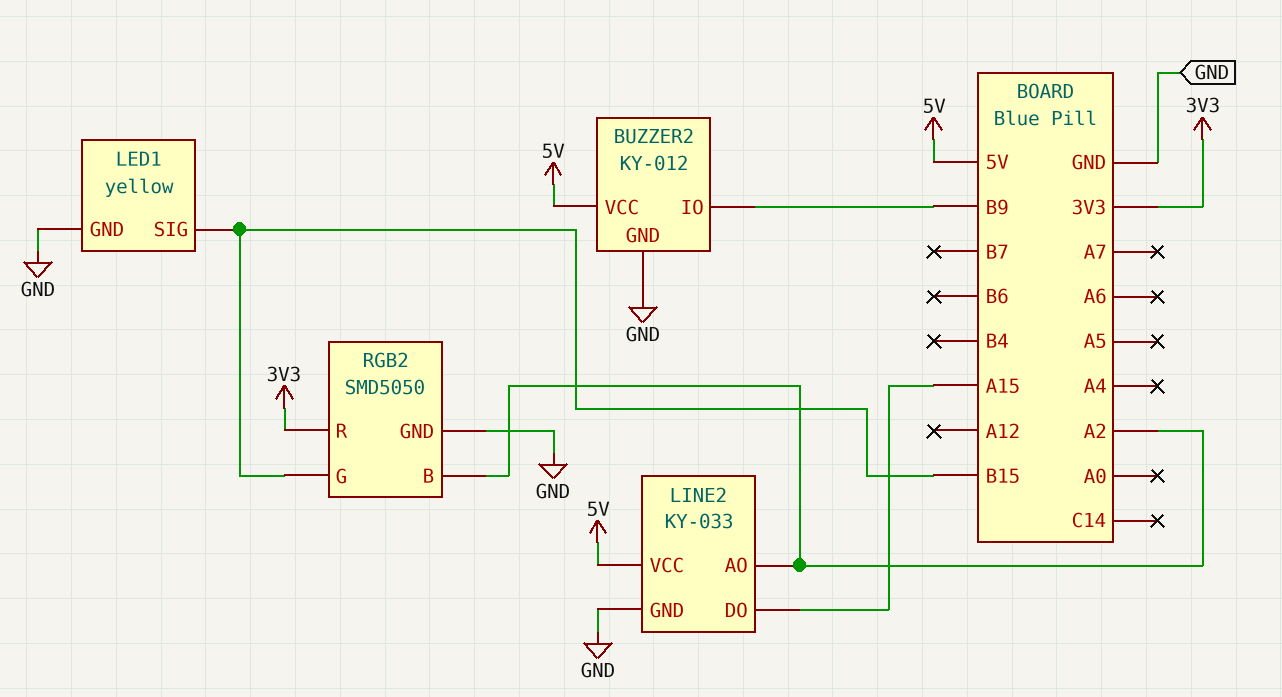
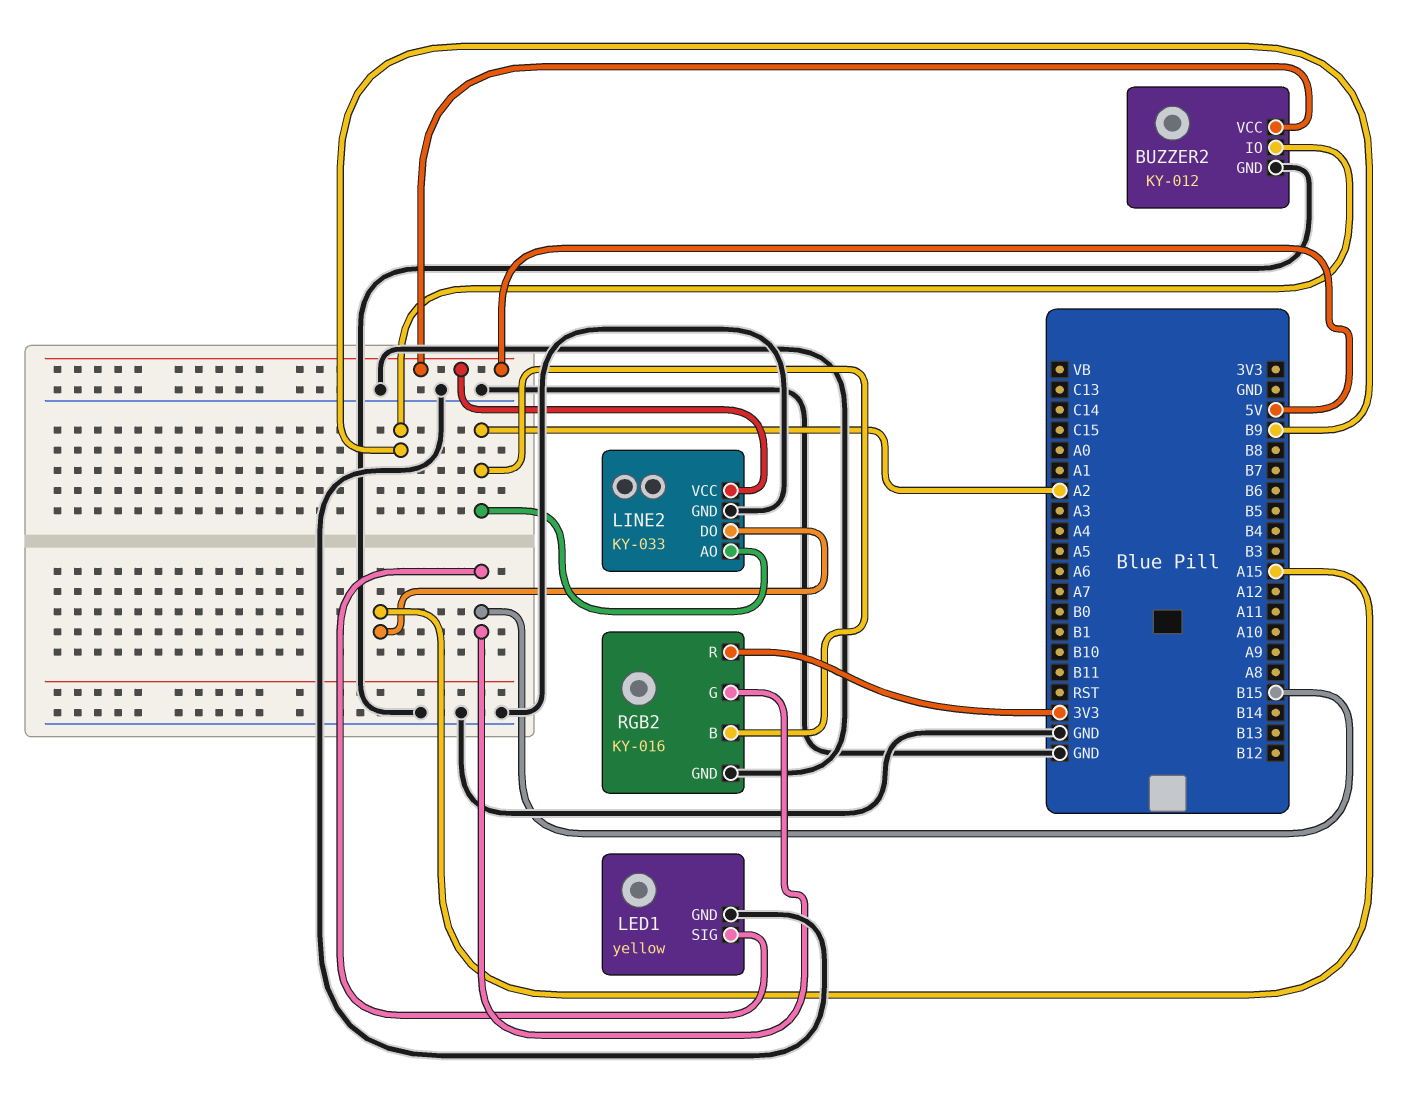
RGB2: SMD5050 -> KY-016

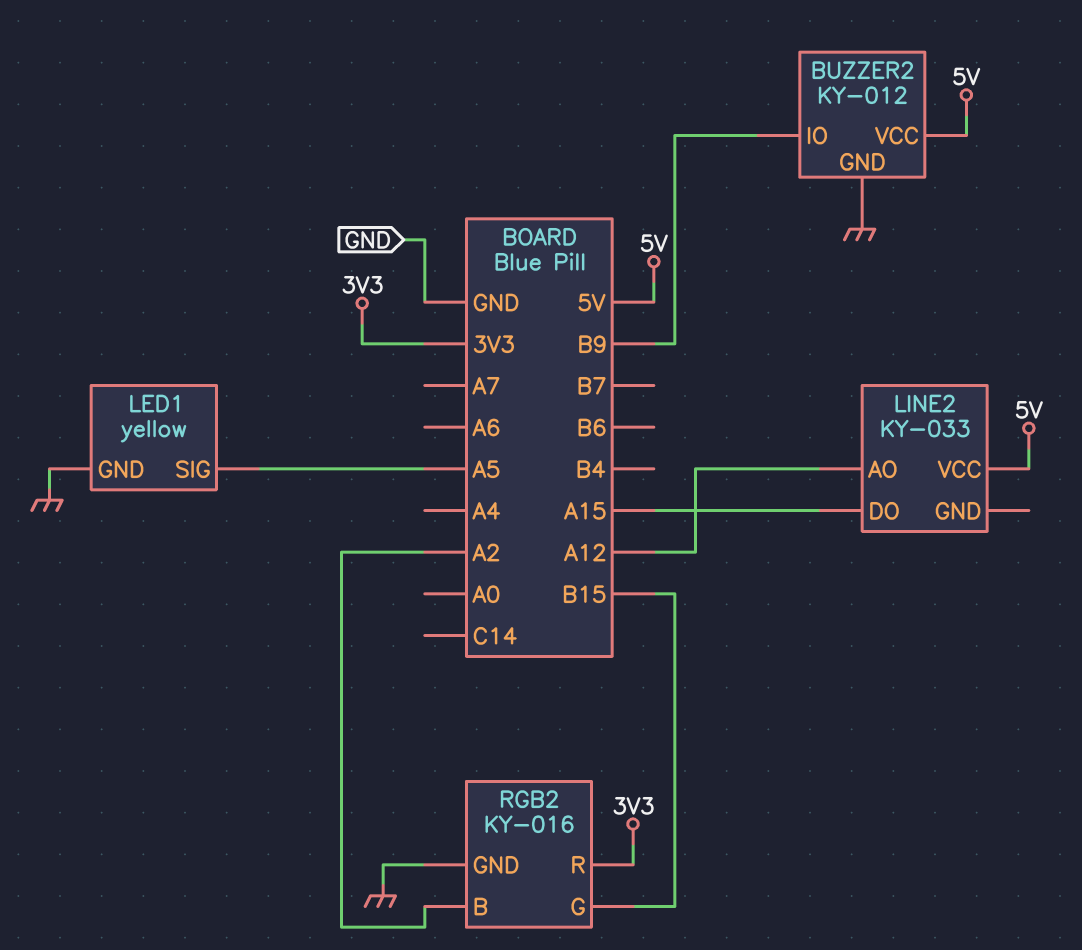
LED1 pin SIG: B15 -> A5
LINE2 pin AO: A2 -> A12
LINE2 pin GND: GND -> none

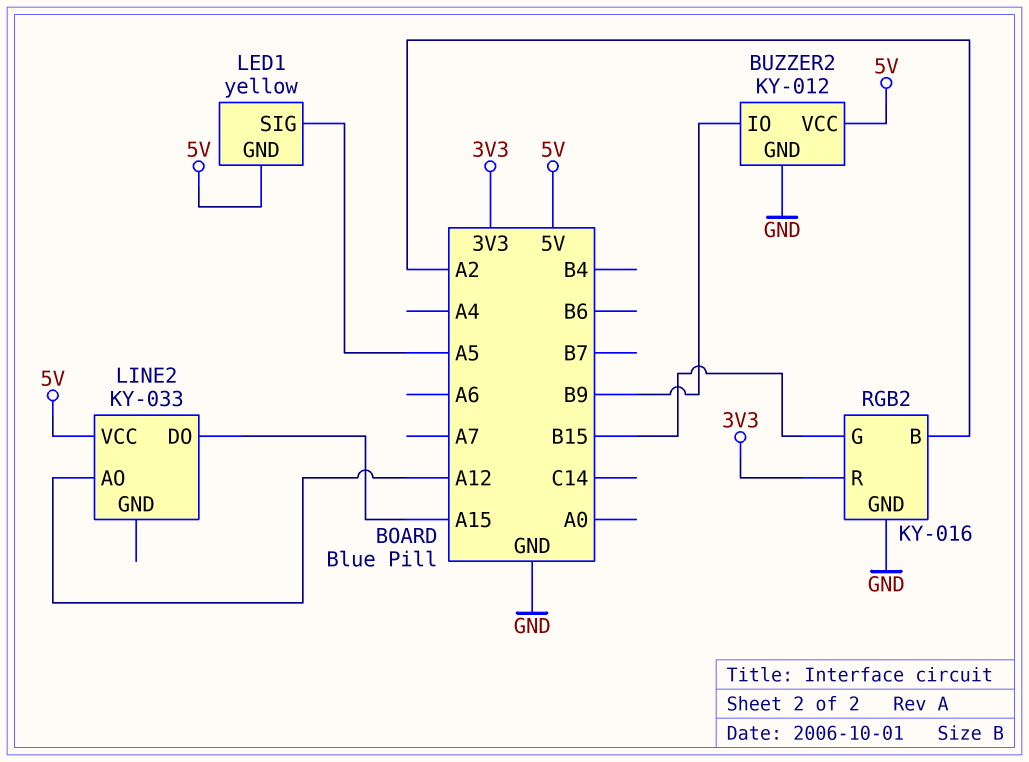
LED1 pin GND: GND -> 5V

